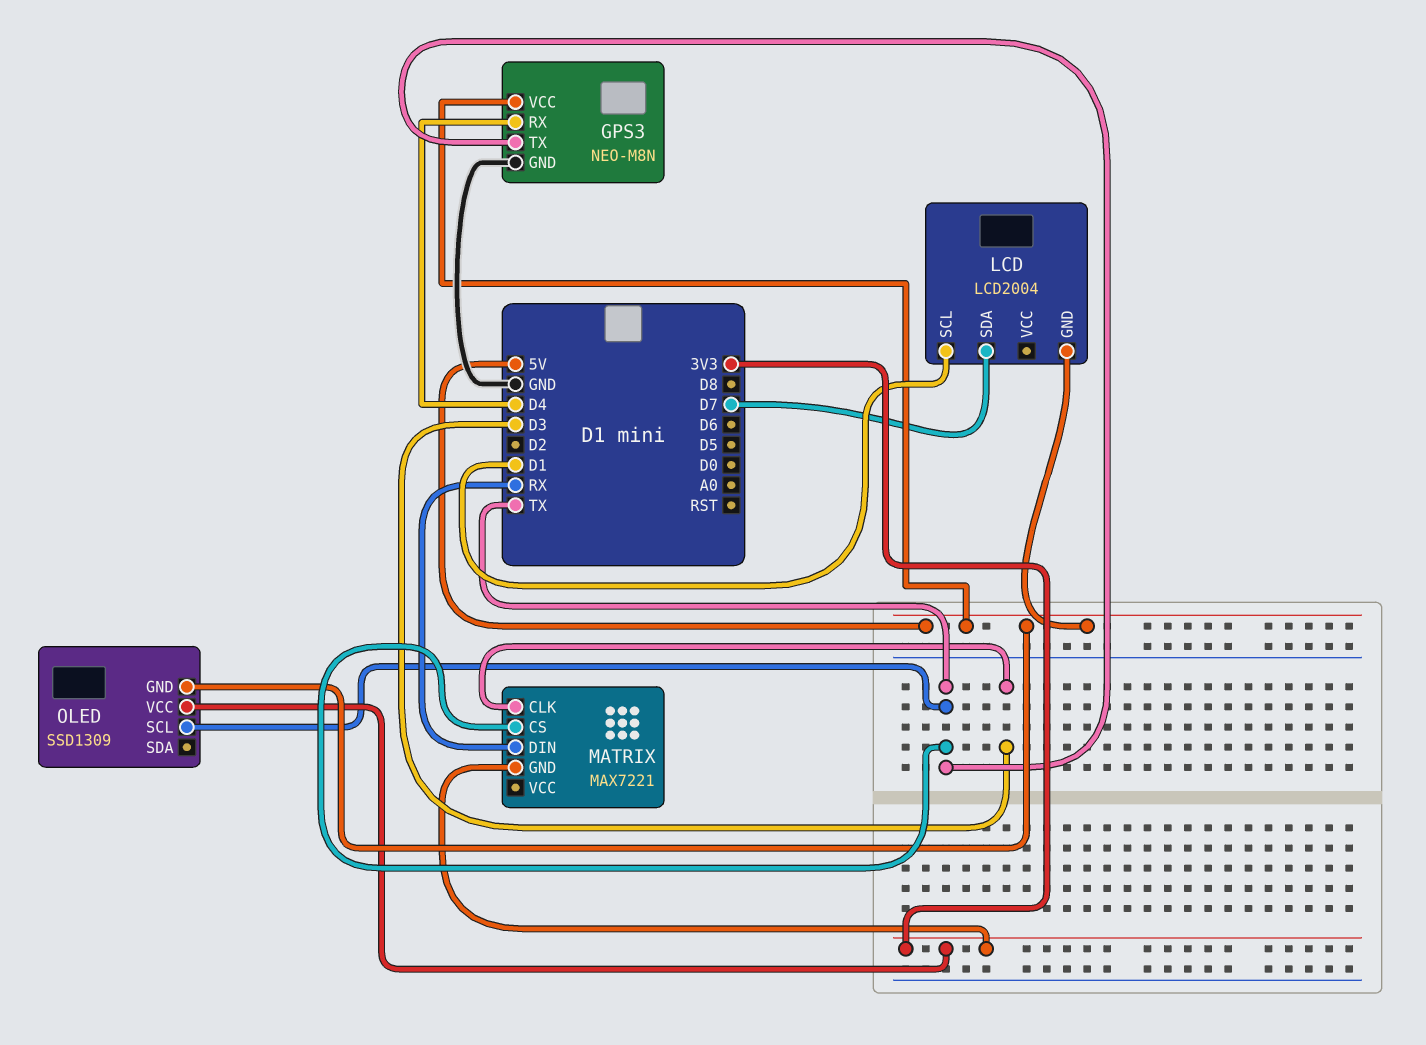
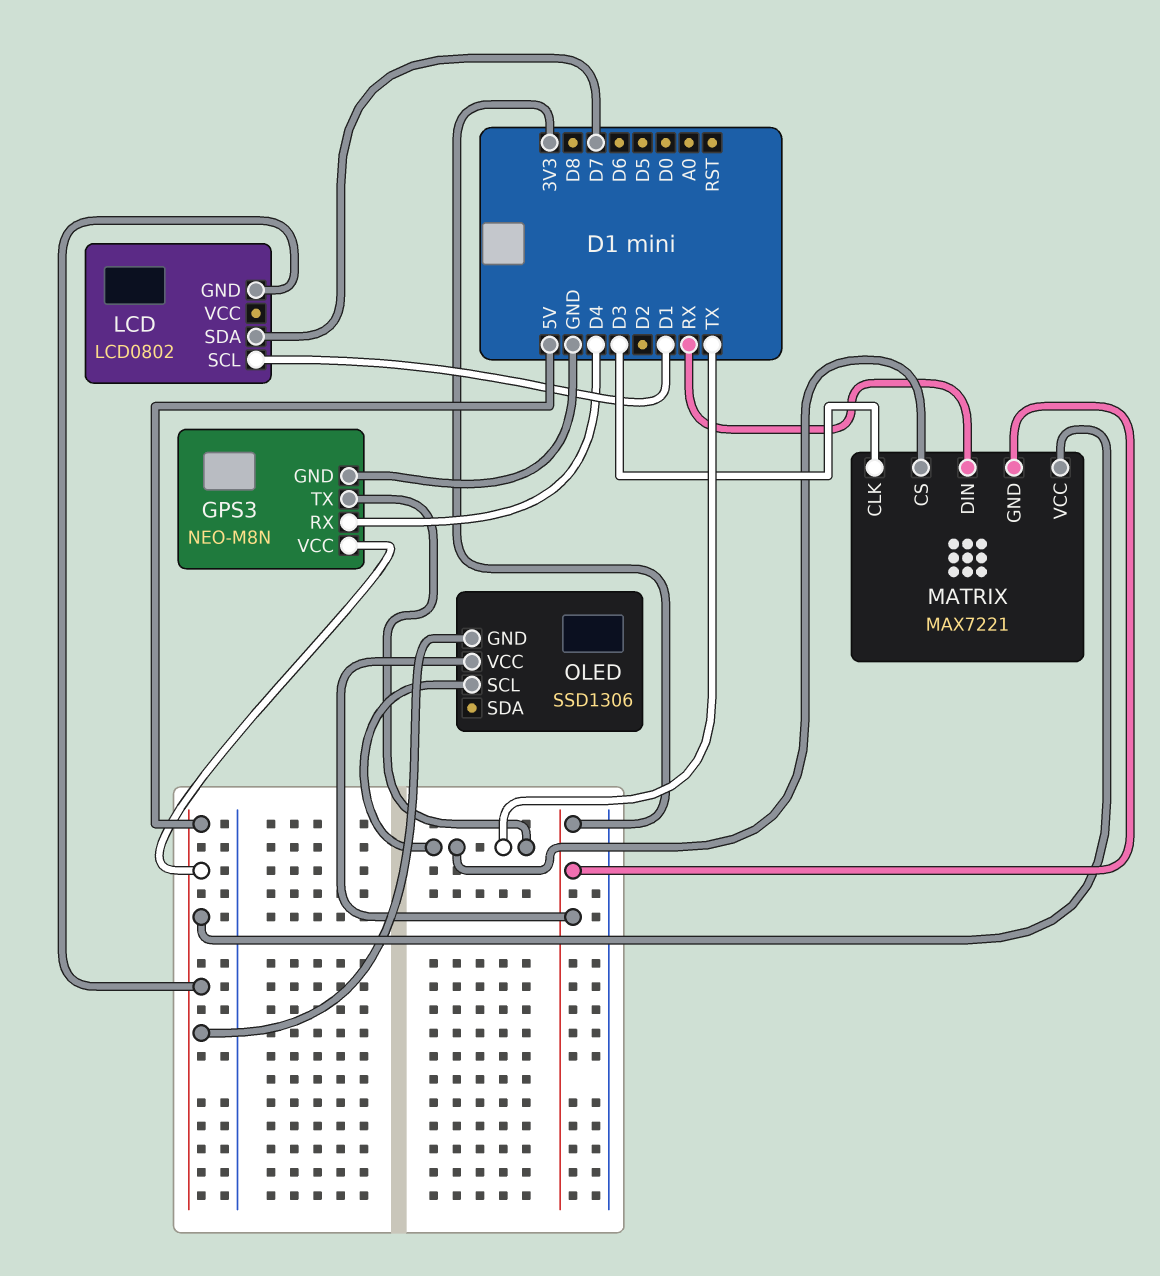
LCD: LCD2004 -> LCD0802
MATRIX pin VCC: none -> 5V
OLED: SSD1309 -> SSD1306

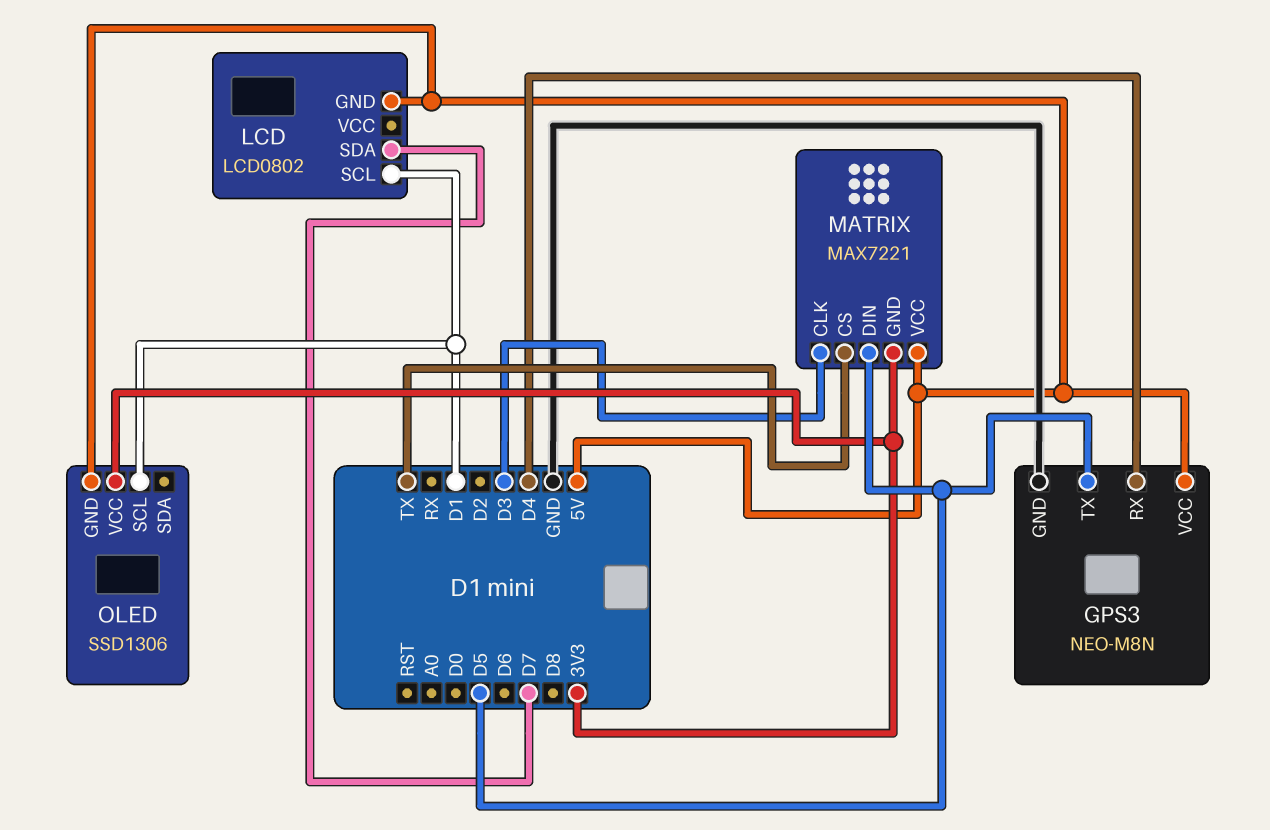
GPS3 pin TX: TX -> D5
MATRIX pin DIN: RX -> D5
OLED pin SCL: TX -> D1

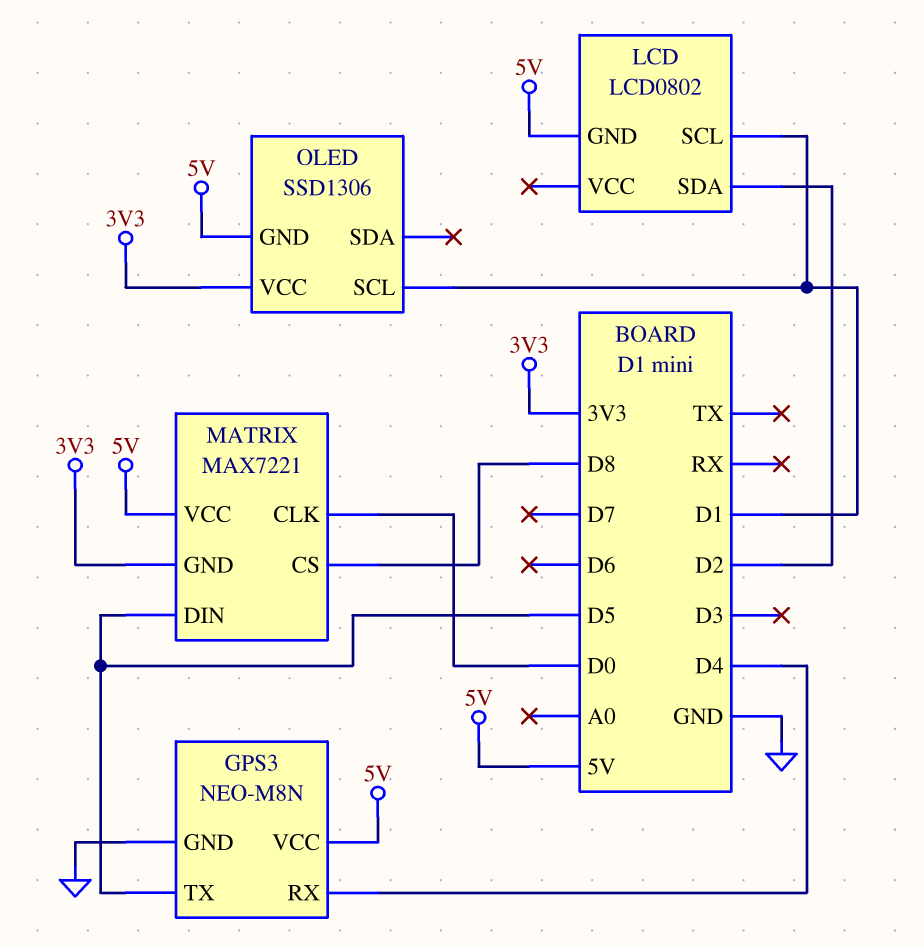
LCD pin SDA: D7 -> D2
MATRIX pin CLK: D3 -> D0
MATRIX pin CS: TX -> D8

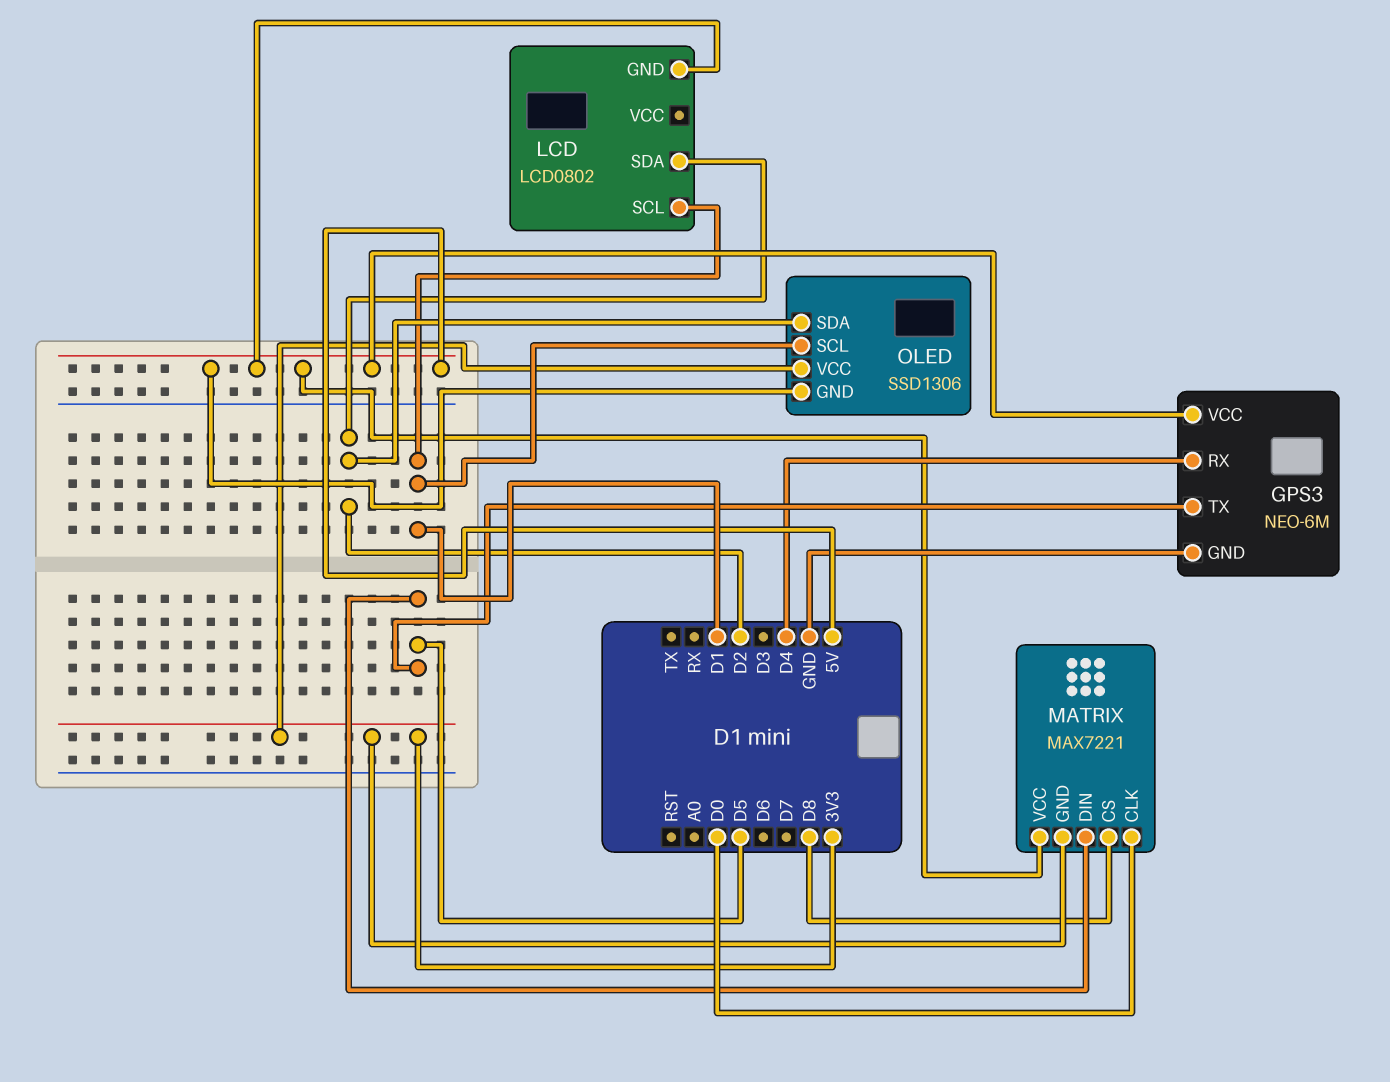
GPS3: NEO-M8N -> NEO-6M
OLED pin SDA: none -> D2

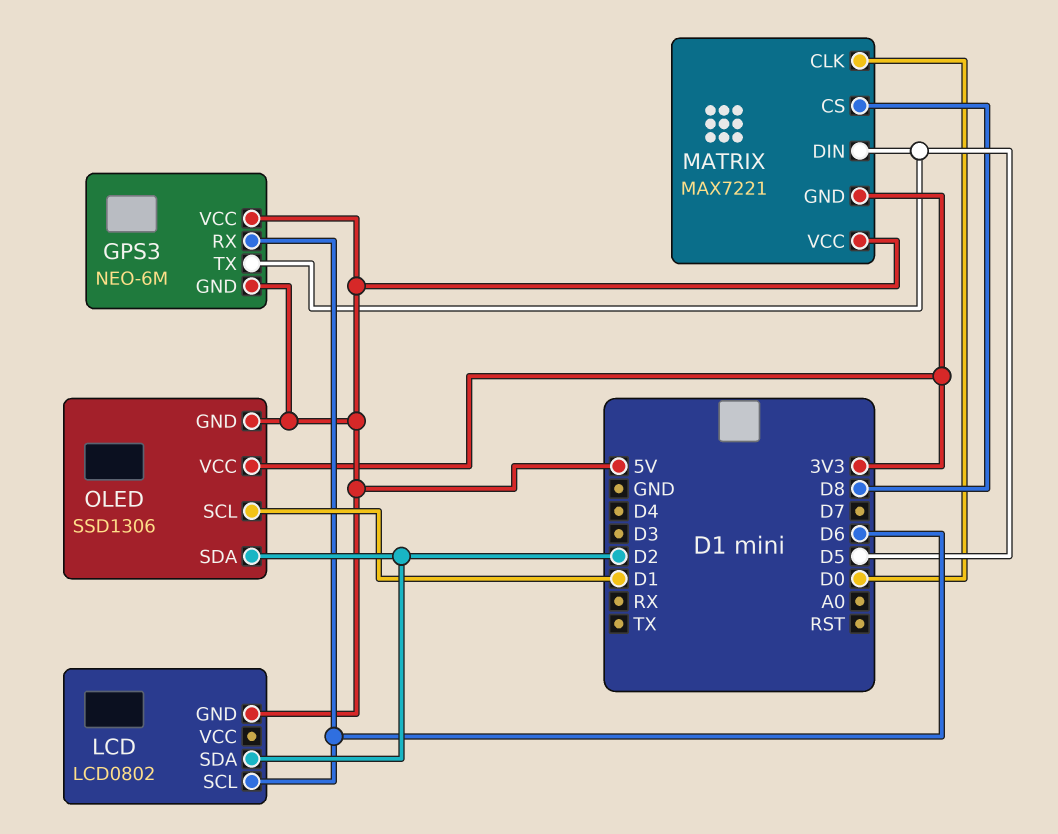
GPS3 pin GND: GND -> 5V
GPS3 pin RX: D4 -> D6
LCD pin SCL: D1 -> D6

